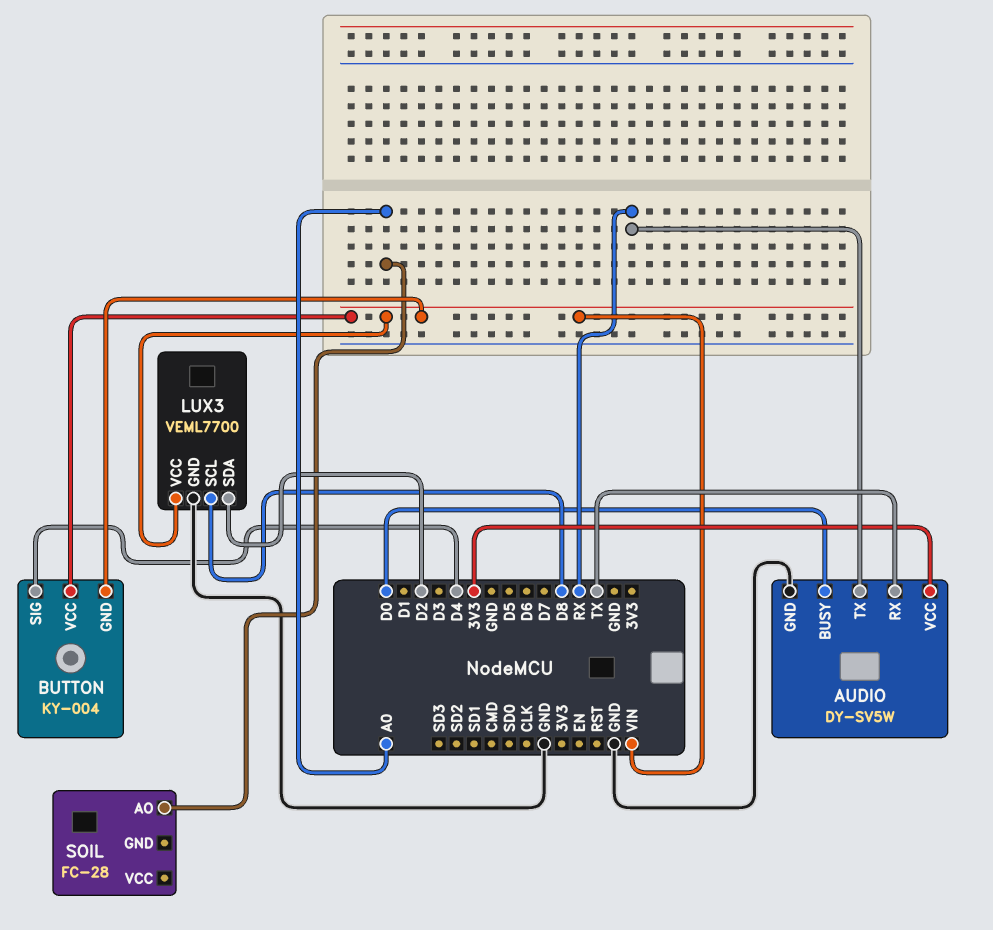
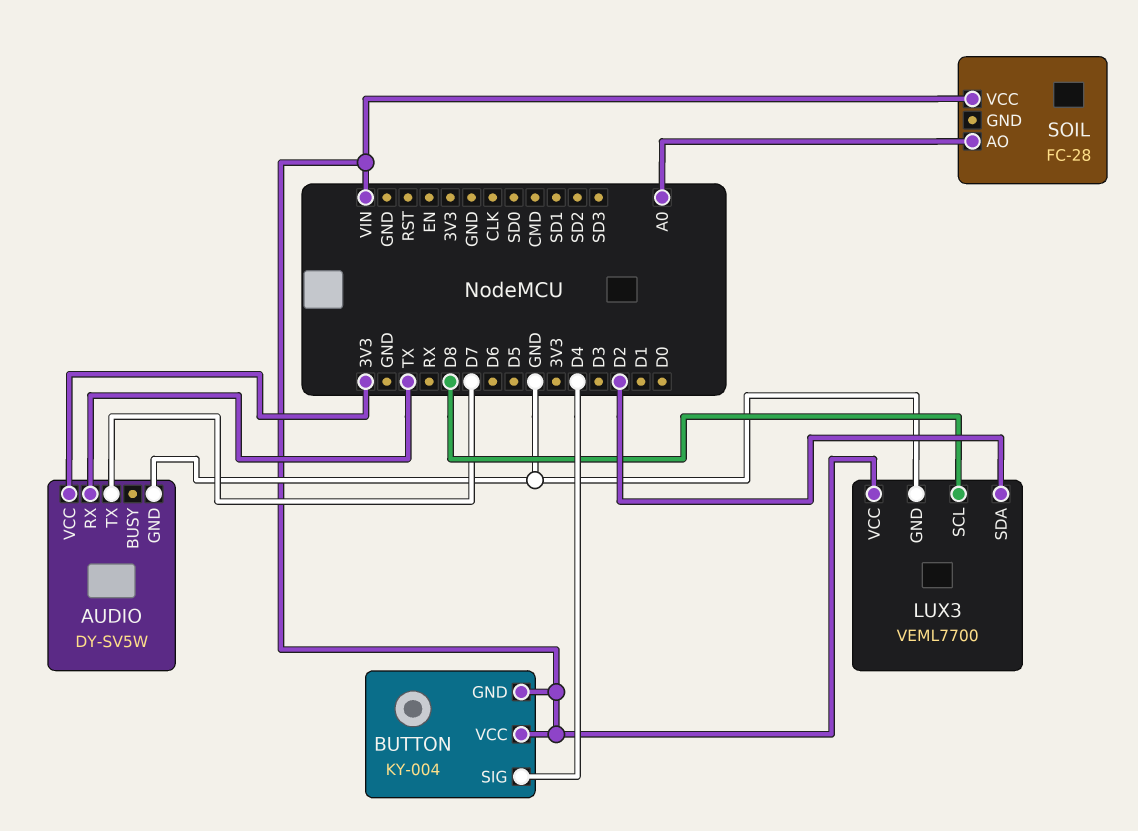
AUDIO pin BUSY: D0 -> none
AUDIO pin TX: RX -> D7
SOIL pin VCC: none -> VIN

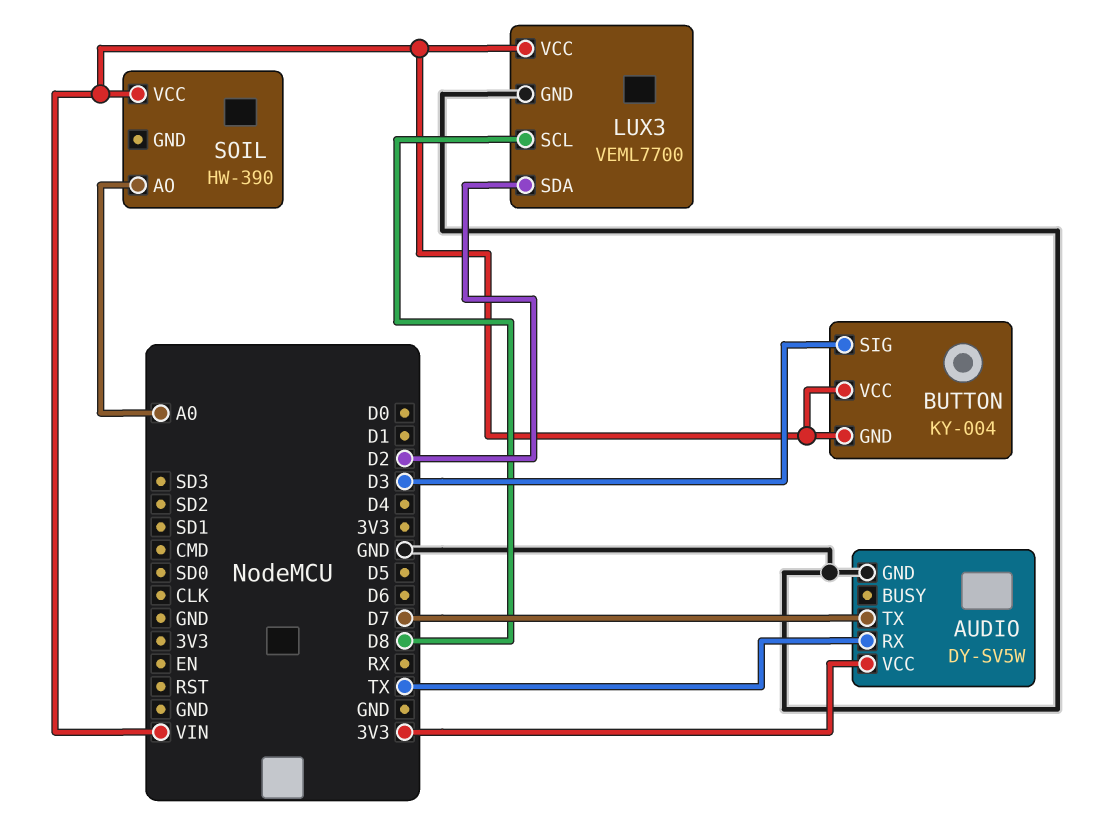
BUTTON pin SIG: D4 -> D3
SOIL: FC-28 -> HW-390

